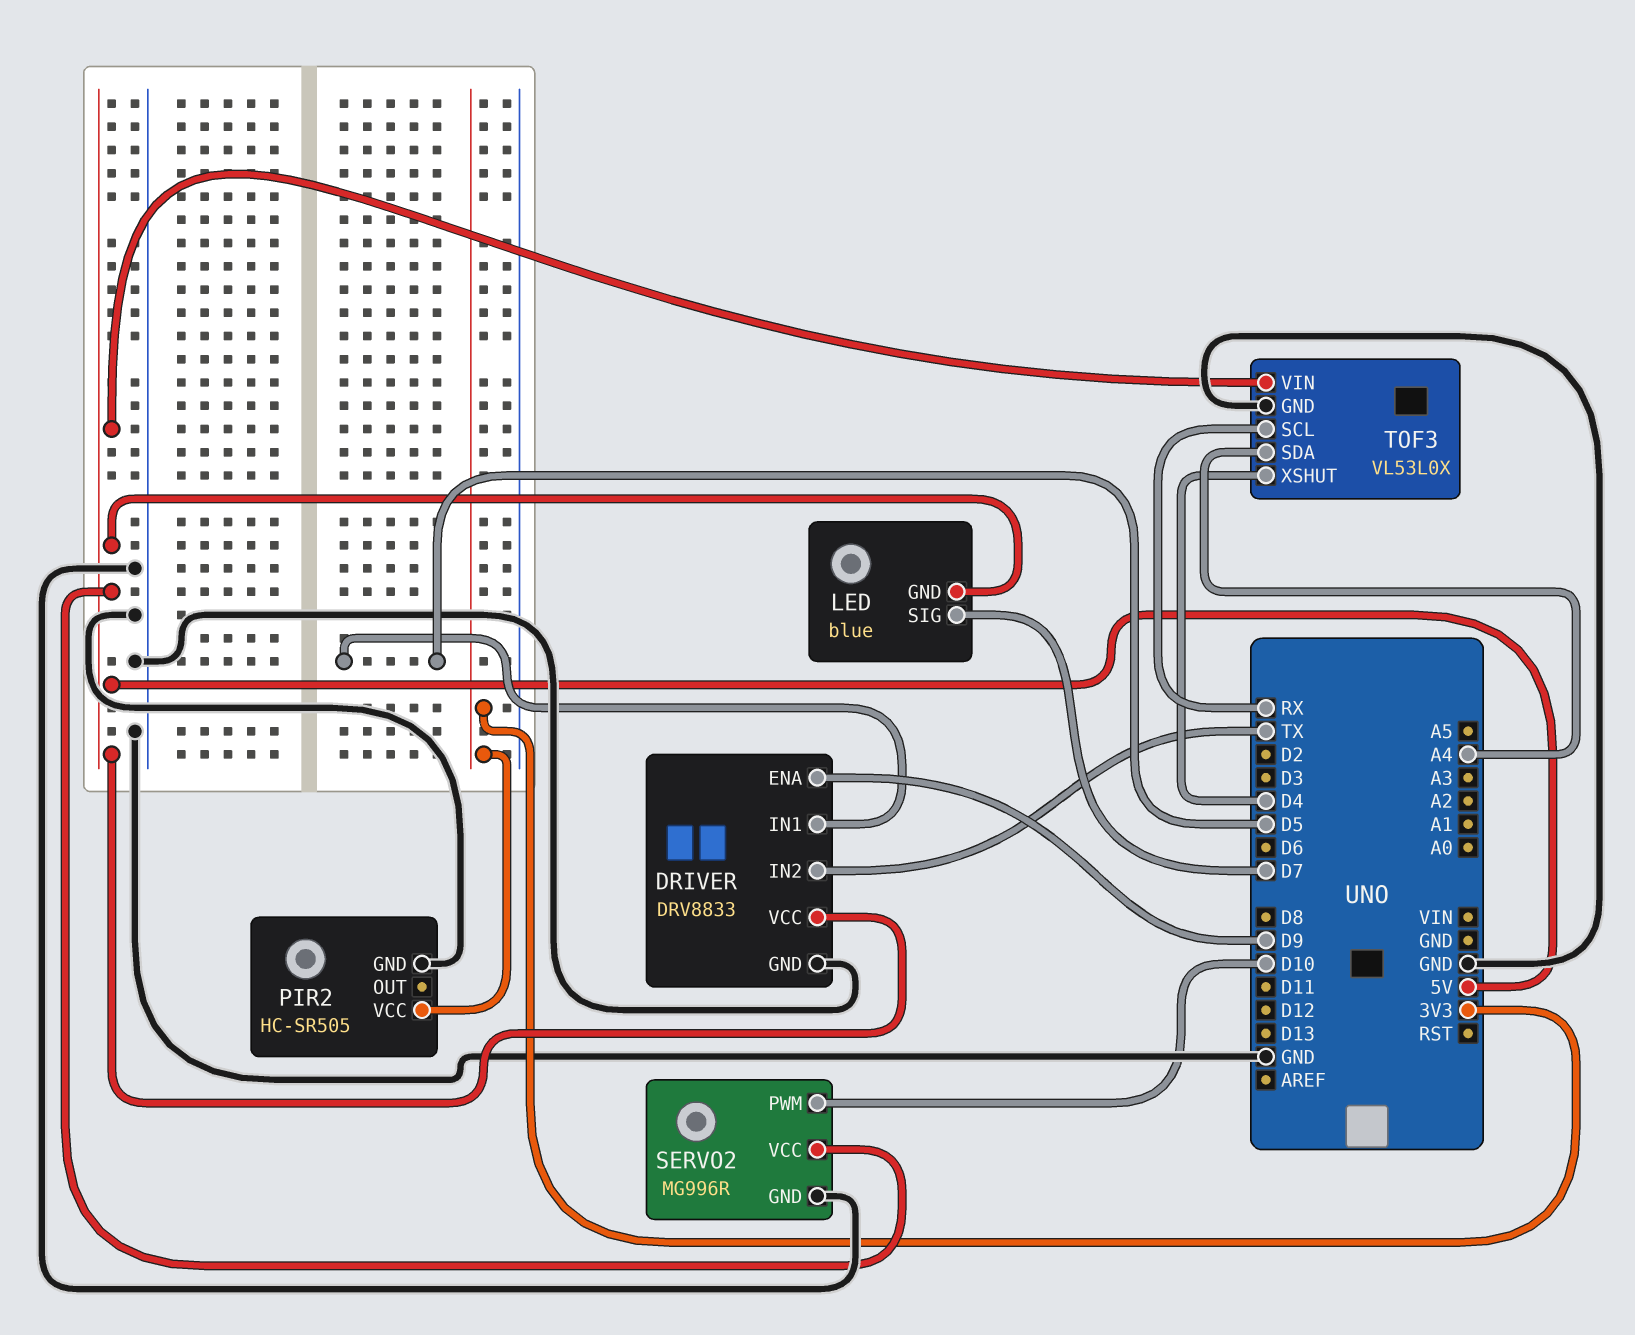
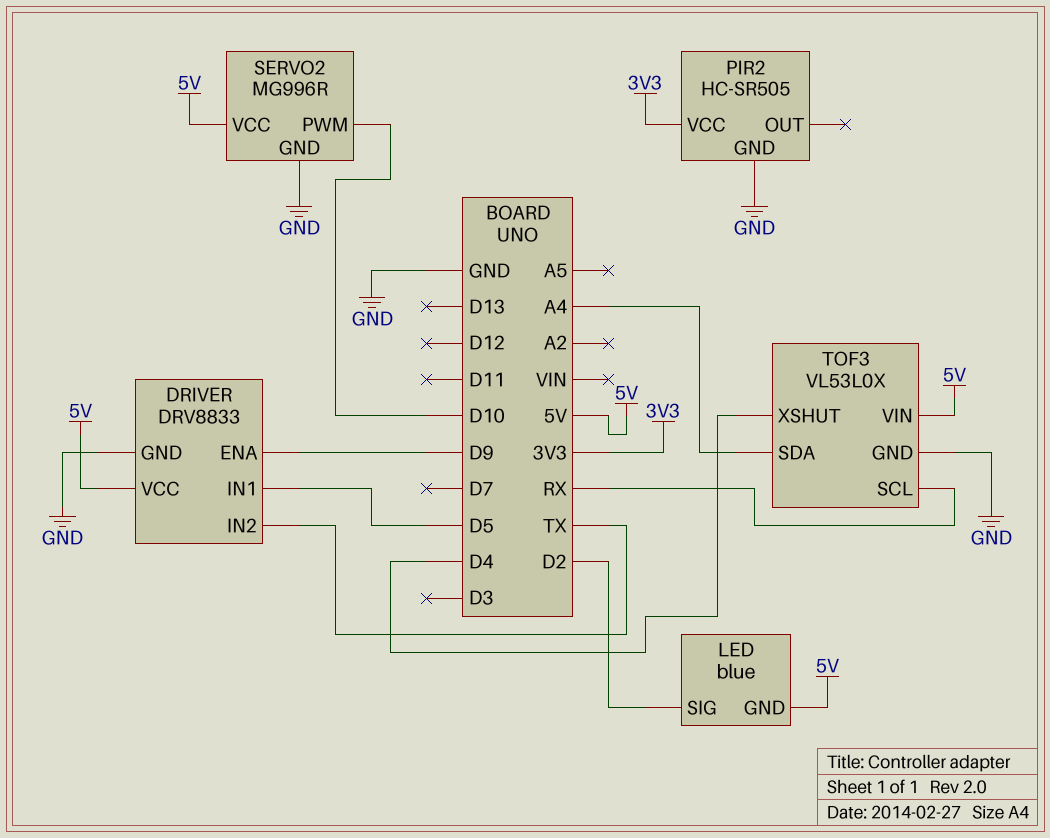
LED pin SIG: D7 -> D2

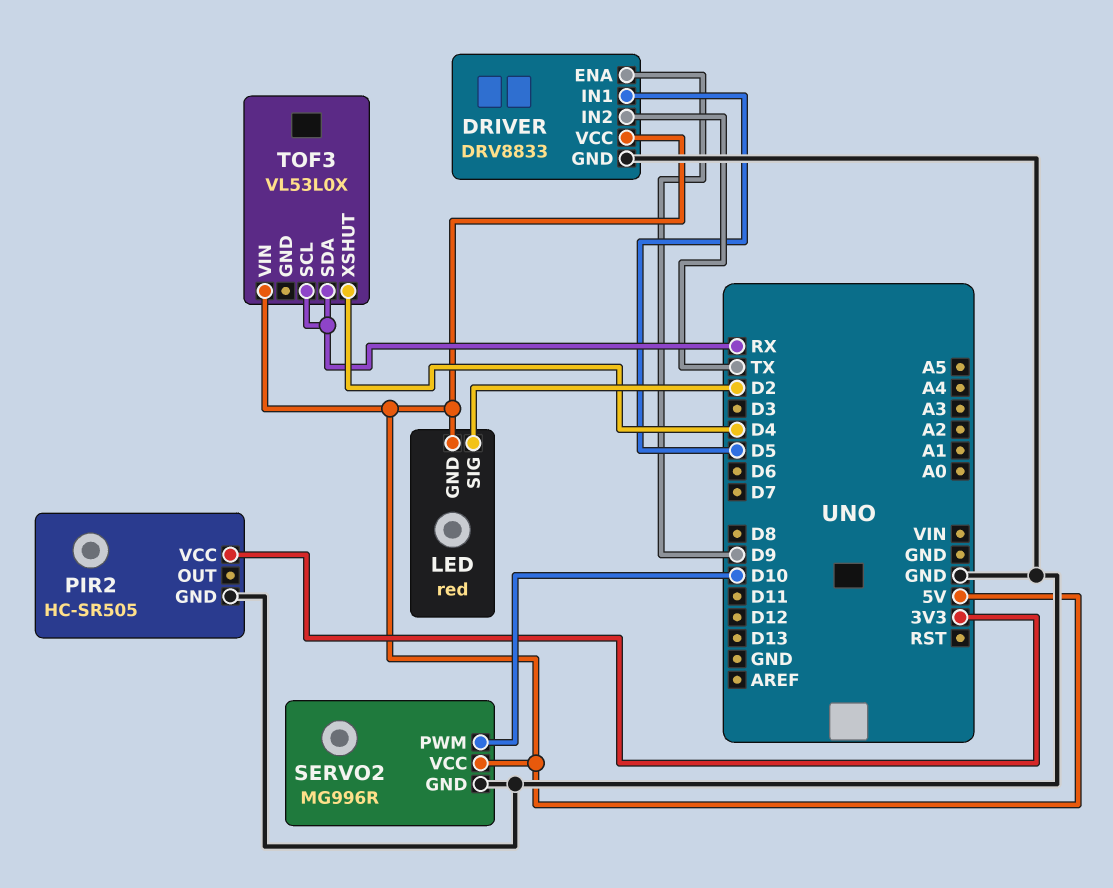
LED: blue -> red
TOF3 pin GND: GND -> none
TOF3 pin SDA: A4 -> RX

